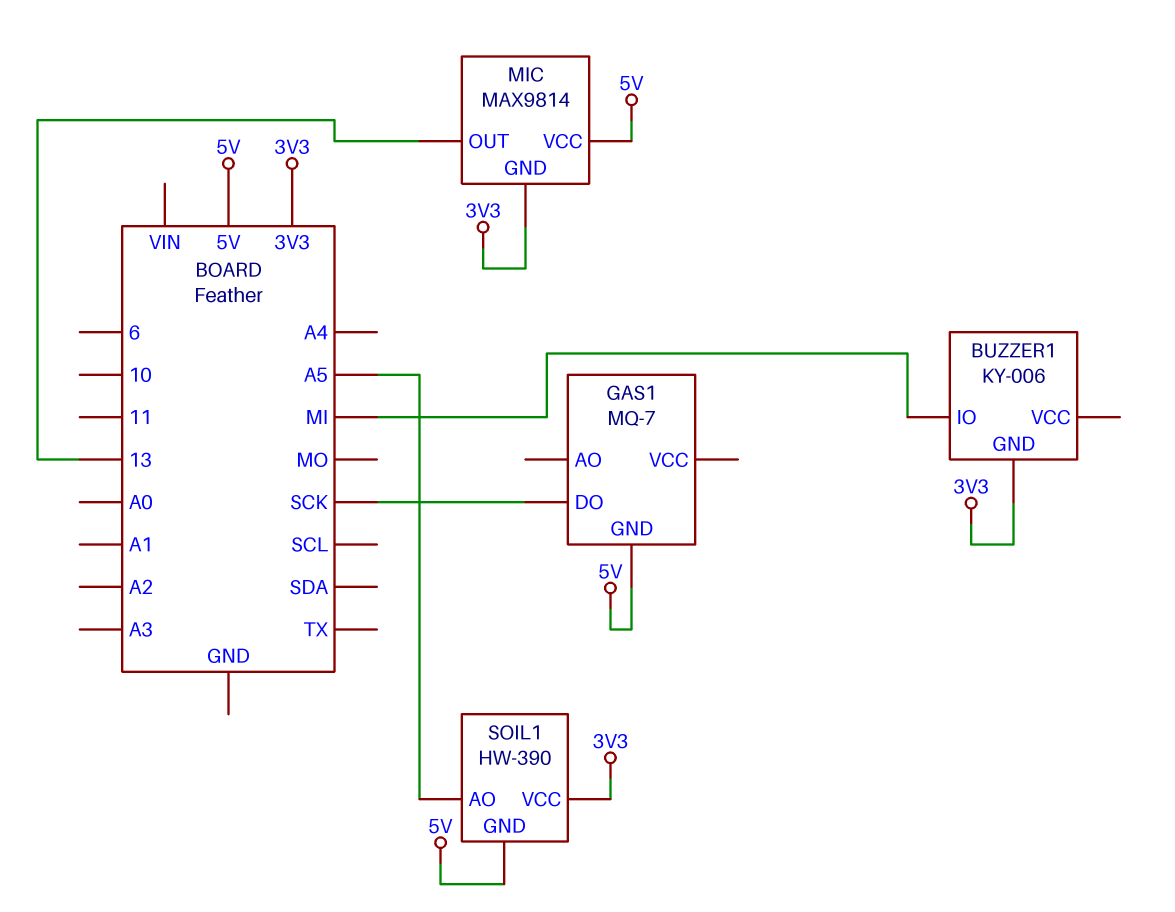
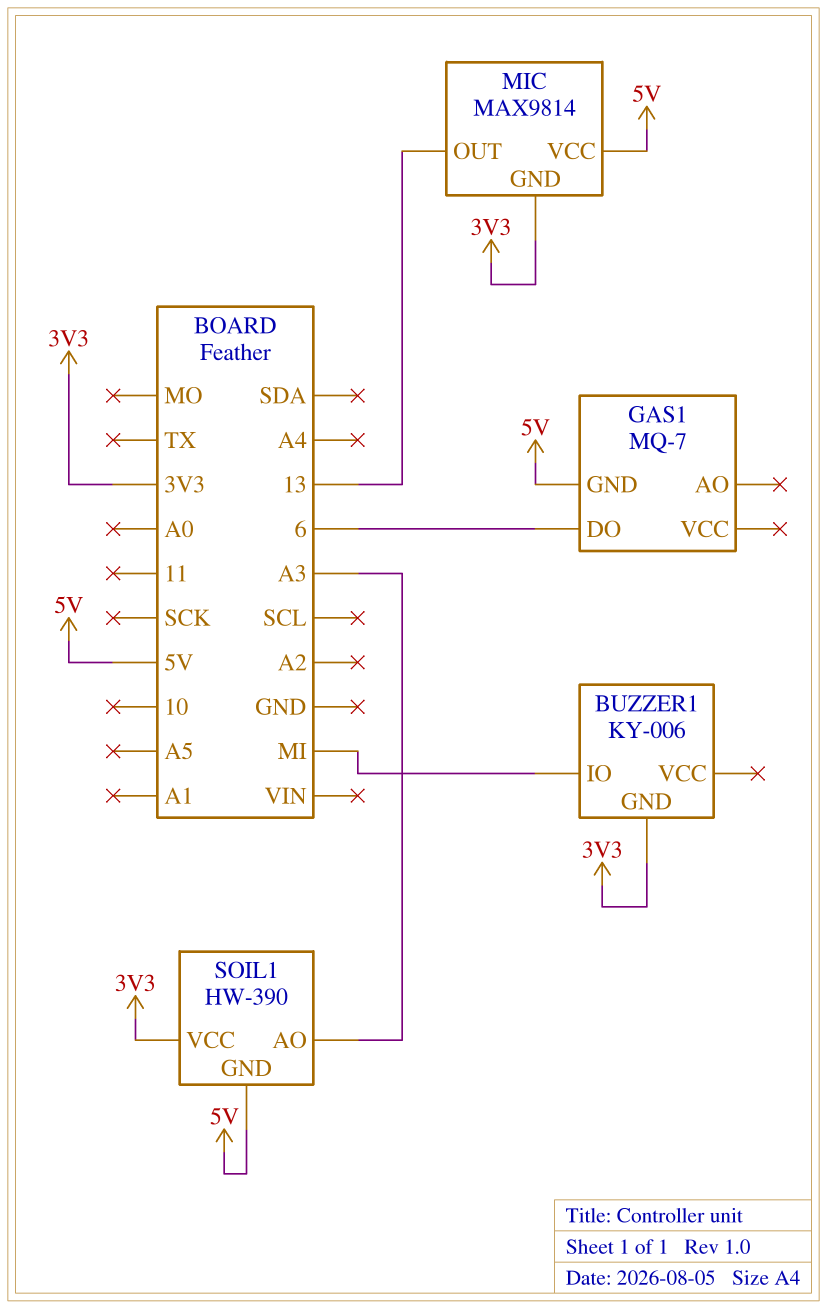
GAS1 pin DO: SCK -> 6
SOIL1 pin AO: A5 -> A3

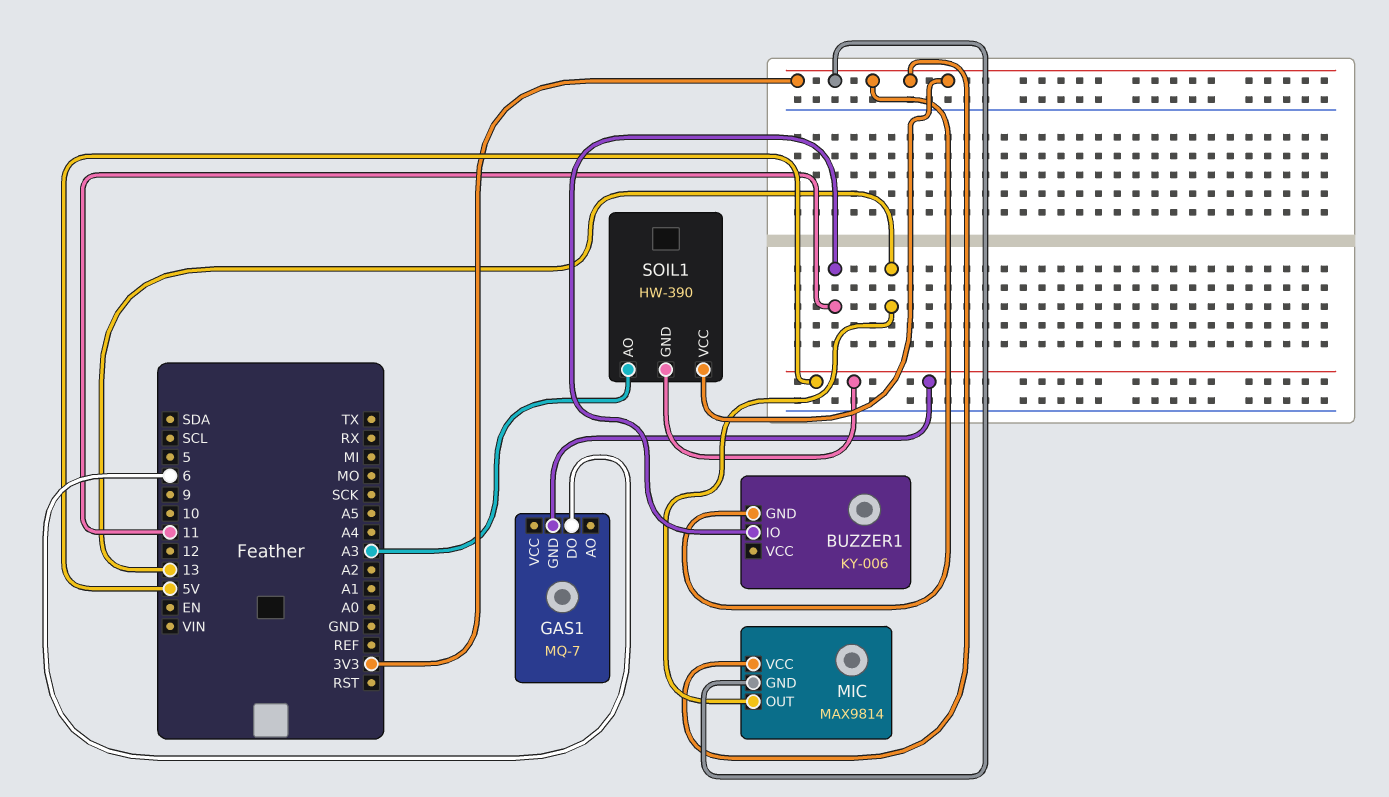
BUZZER1 pin IO: MI -> 11
MIC pin VCC: 5V -> 3V3

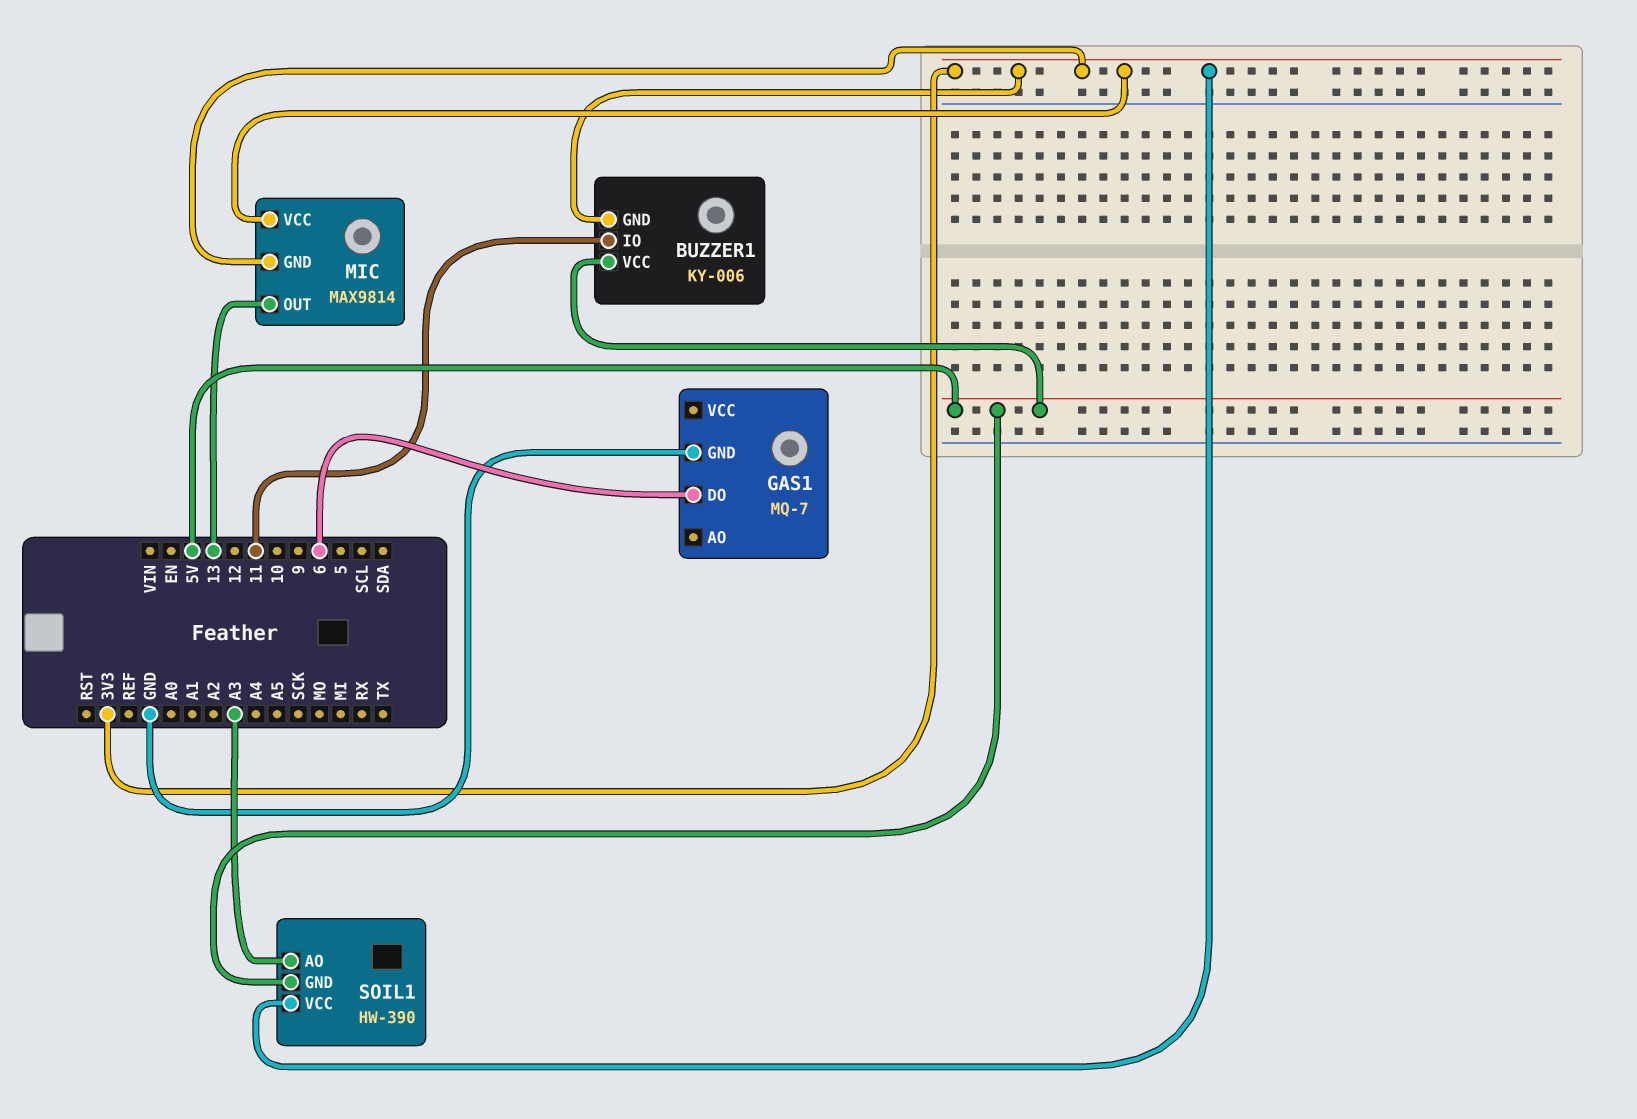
BUZZER1 pin VCC: none -> 5V
GAS1 pin GND: 5V -> GND

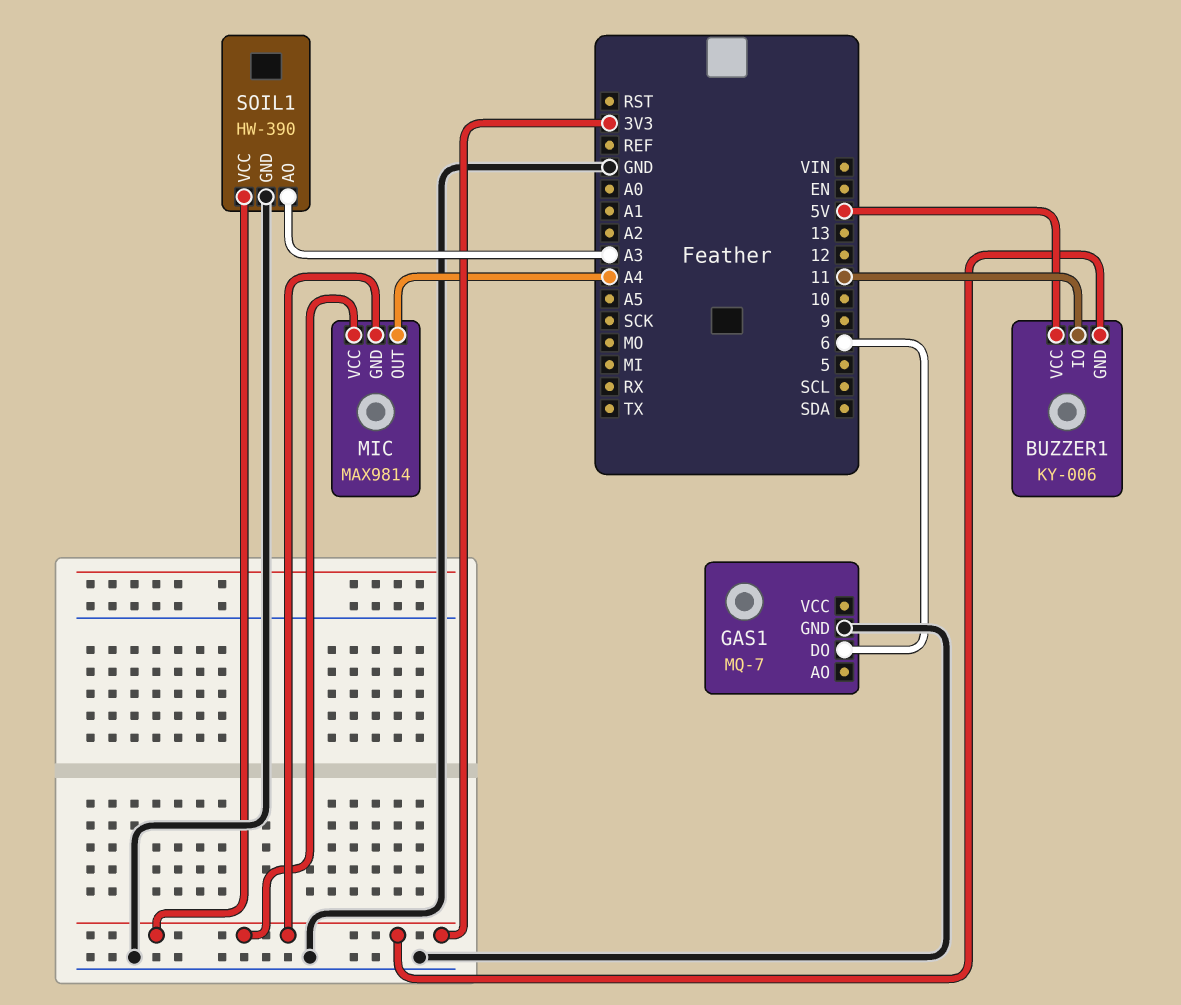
MIC pin OUT: 13 -> A4
SOIL1 pin GND: 5V -> GND

